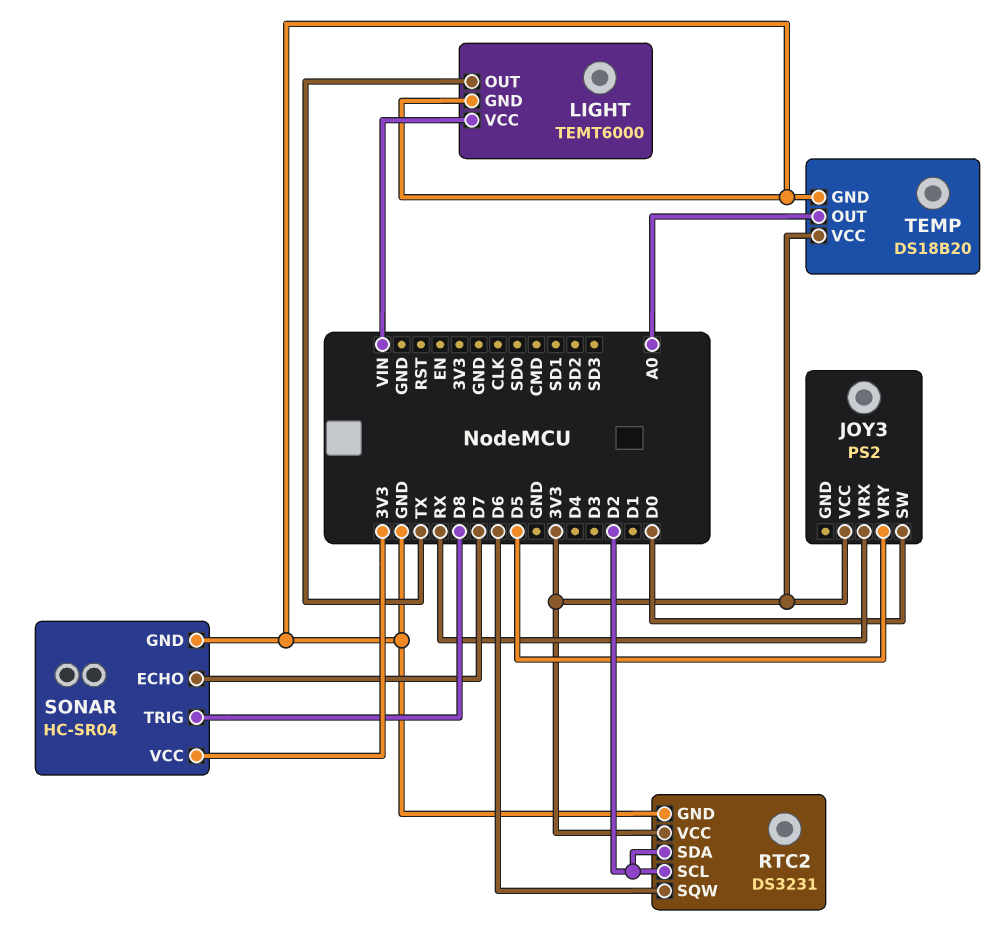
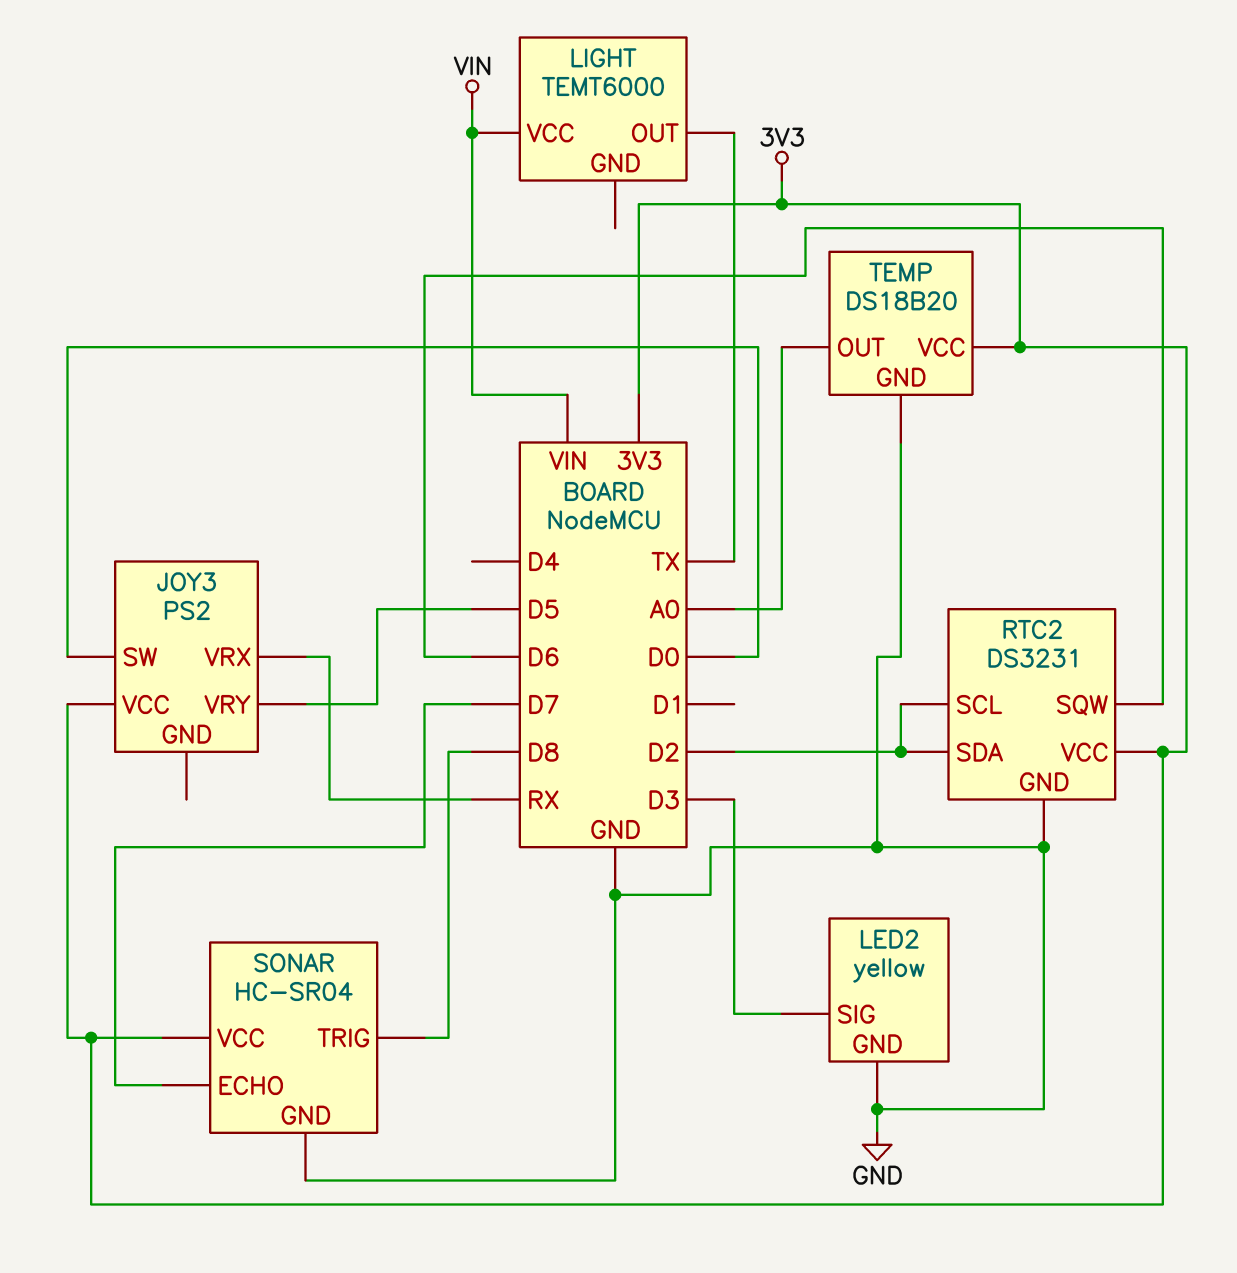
LED2: none -> yellow
LED2 pin GND: none -> GND
LED2 pin SIG: none -> D3
LIGHT pin GND: GND -> none

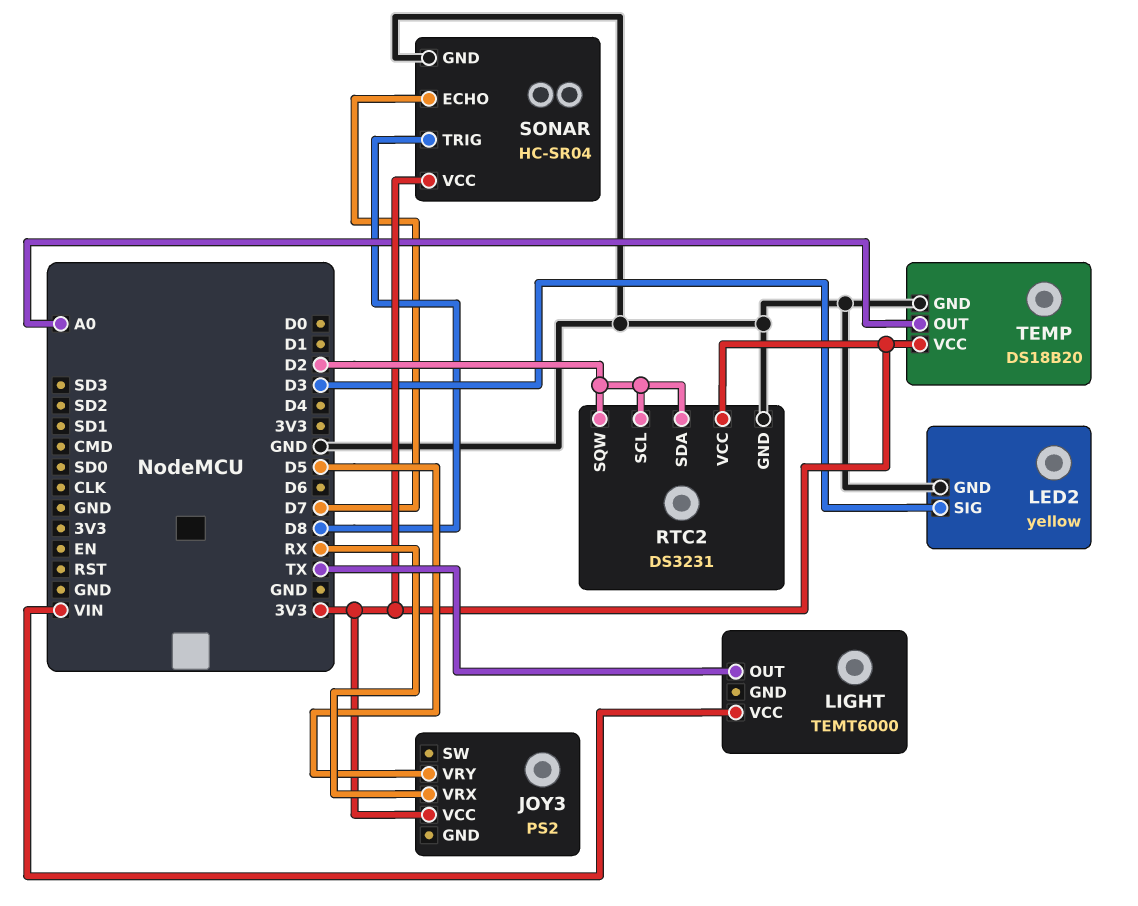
JOY3 pin SW: D0 -> none
RTC2 pin SQW: D6 -> D2

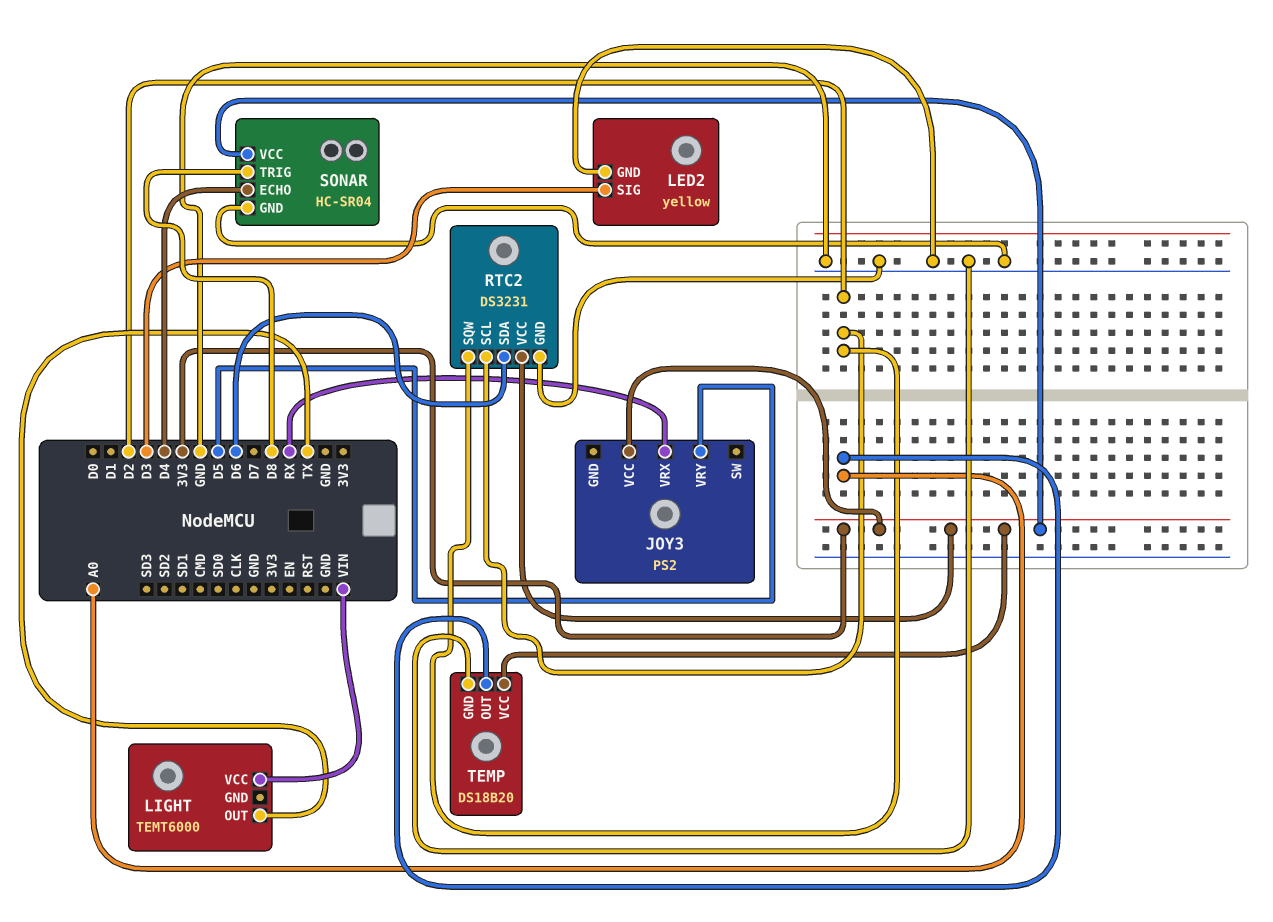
RTC2 pin SDA: D2 -> D6
SONAR pin ECHO: D7 -> D4

